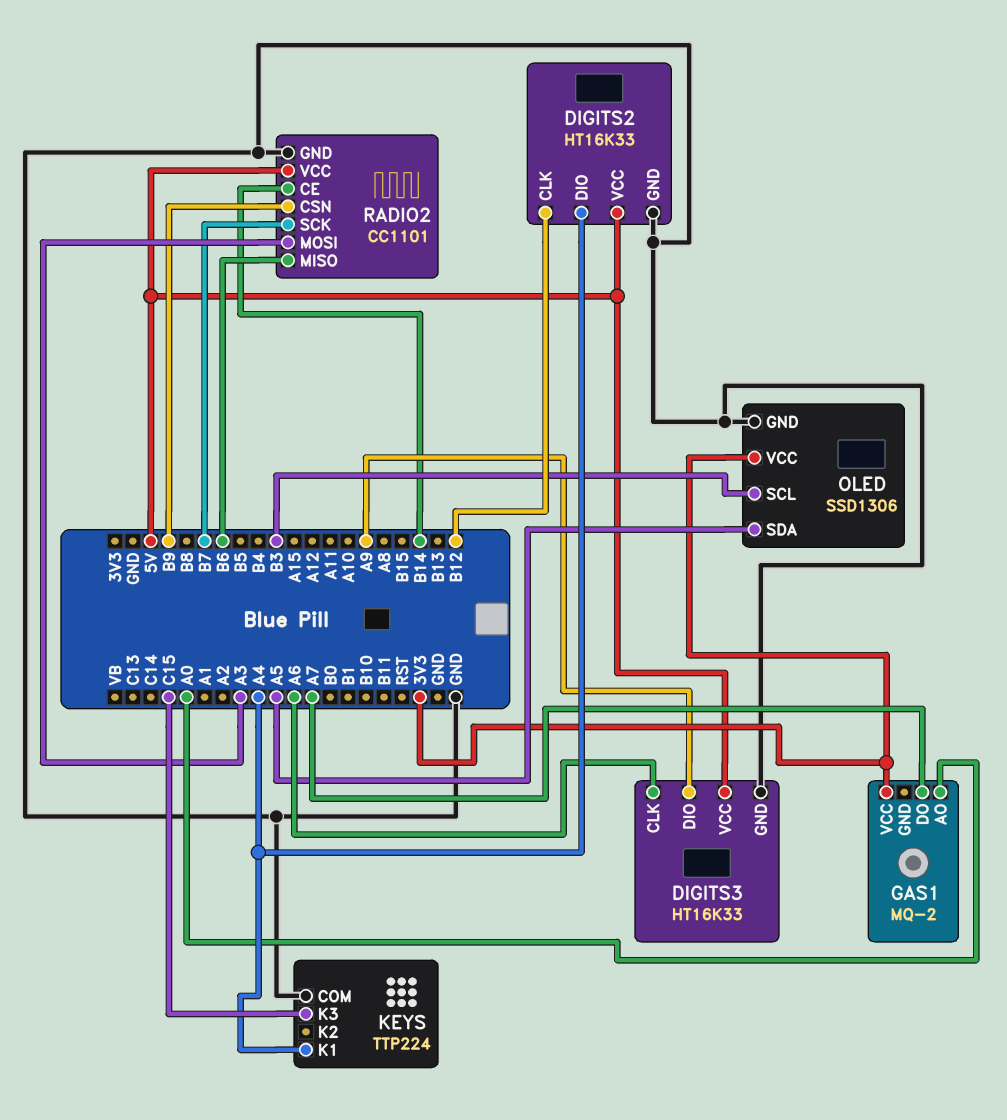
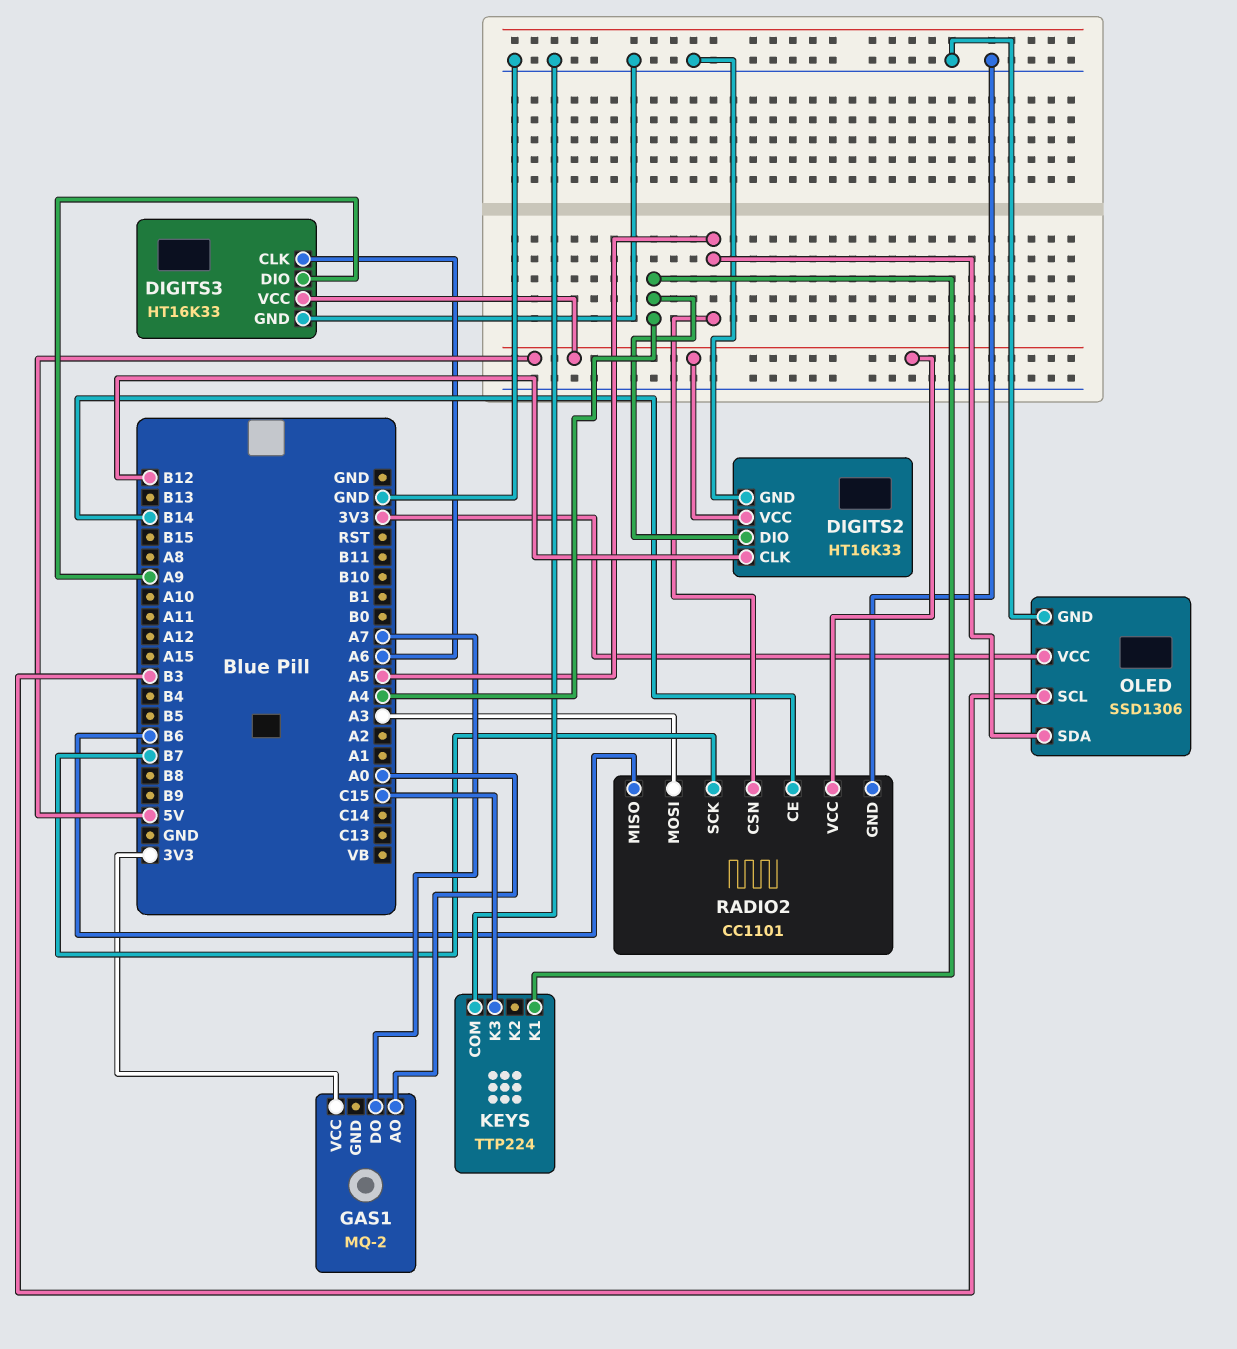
RADIO2 pin CSN: B9 -> A5

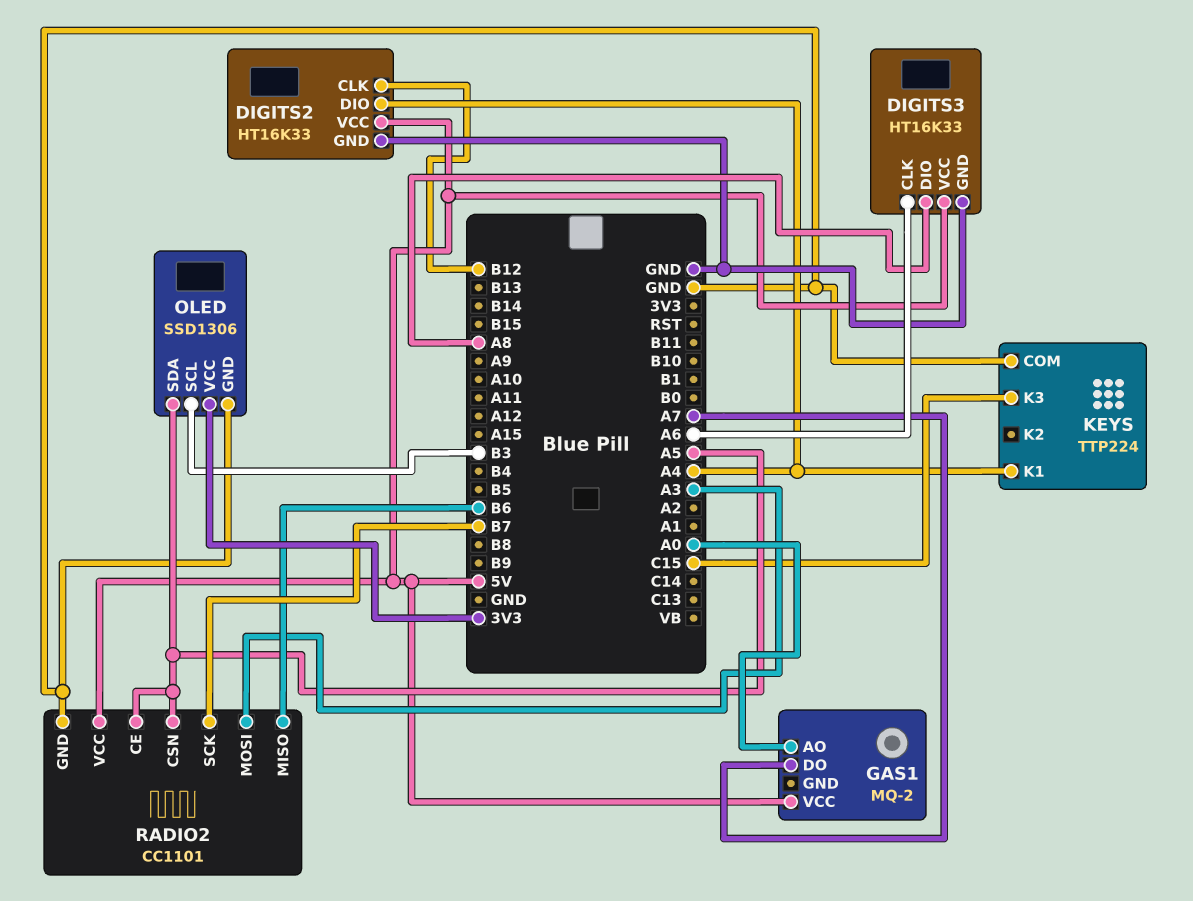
DIGITS3 pin DIO: A9 -> A8
GAS1 pin VCC: 3V3 -> 5V
RADIO2 pin CE: B14 -> A5

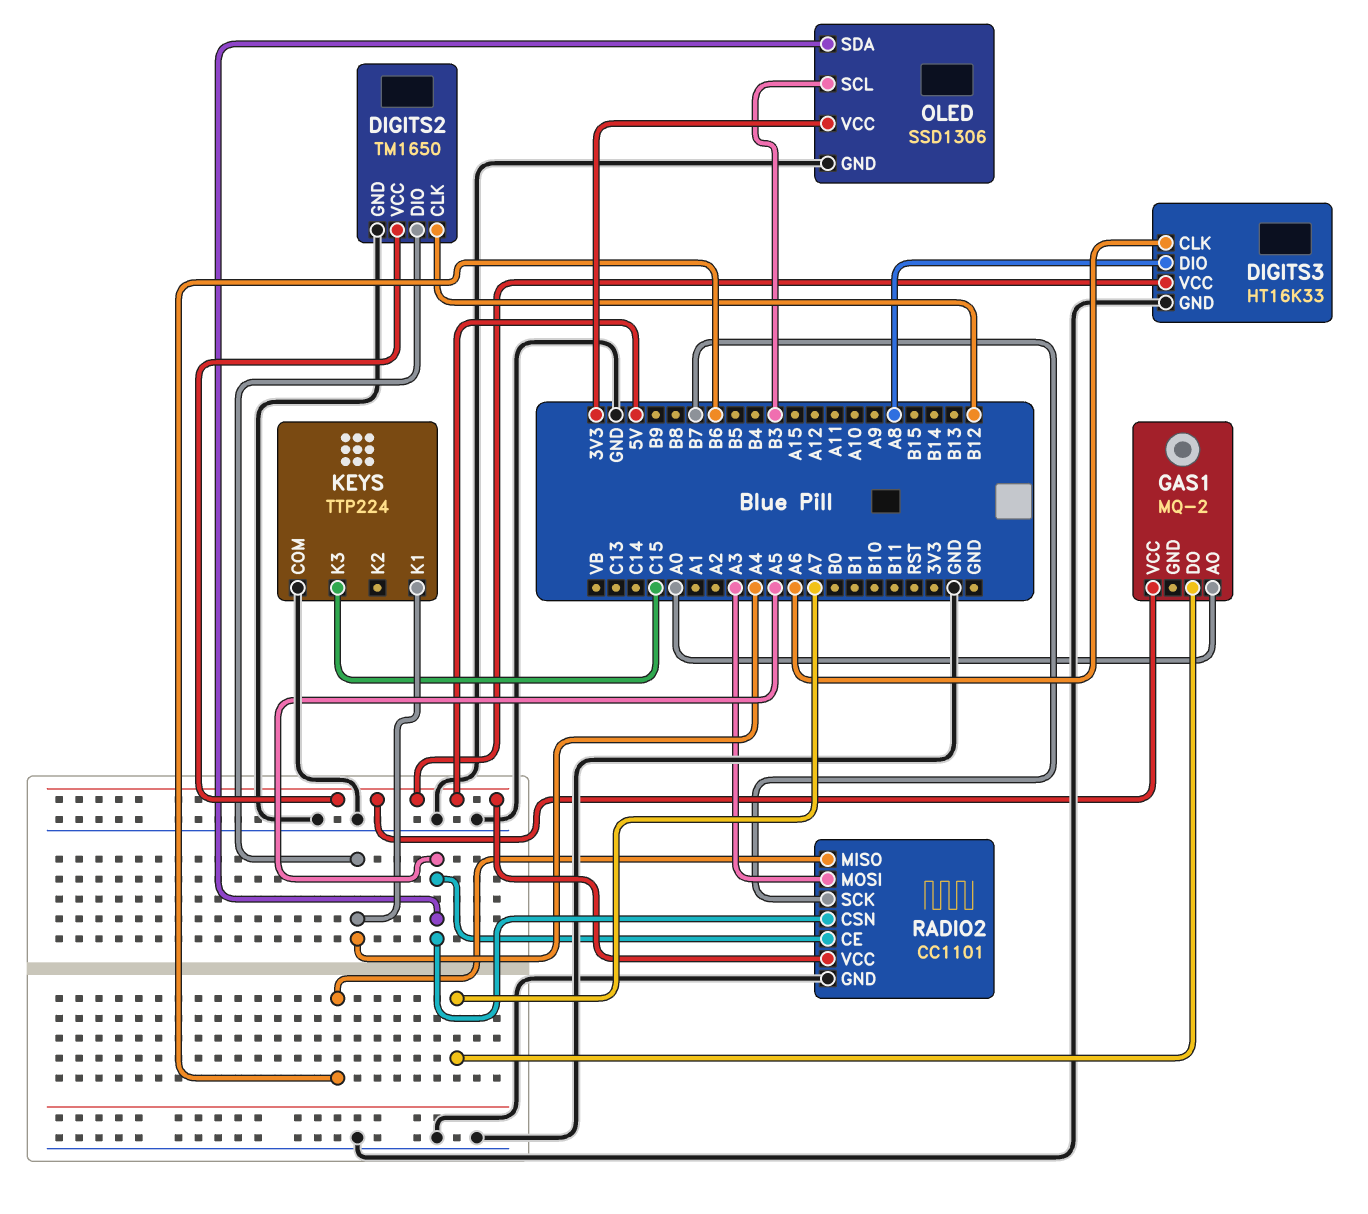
DIGITS2: HT16K33 -> TM1650

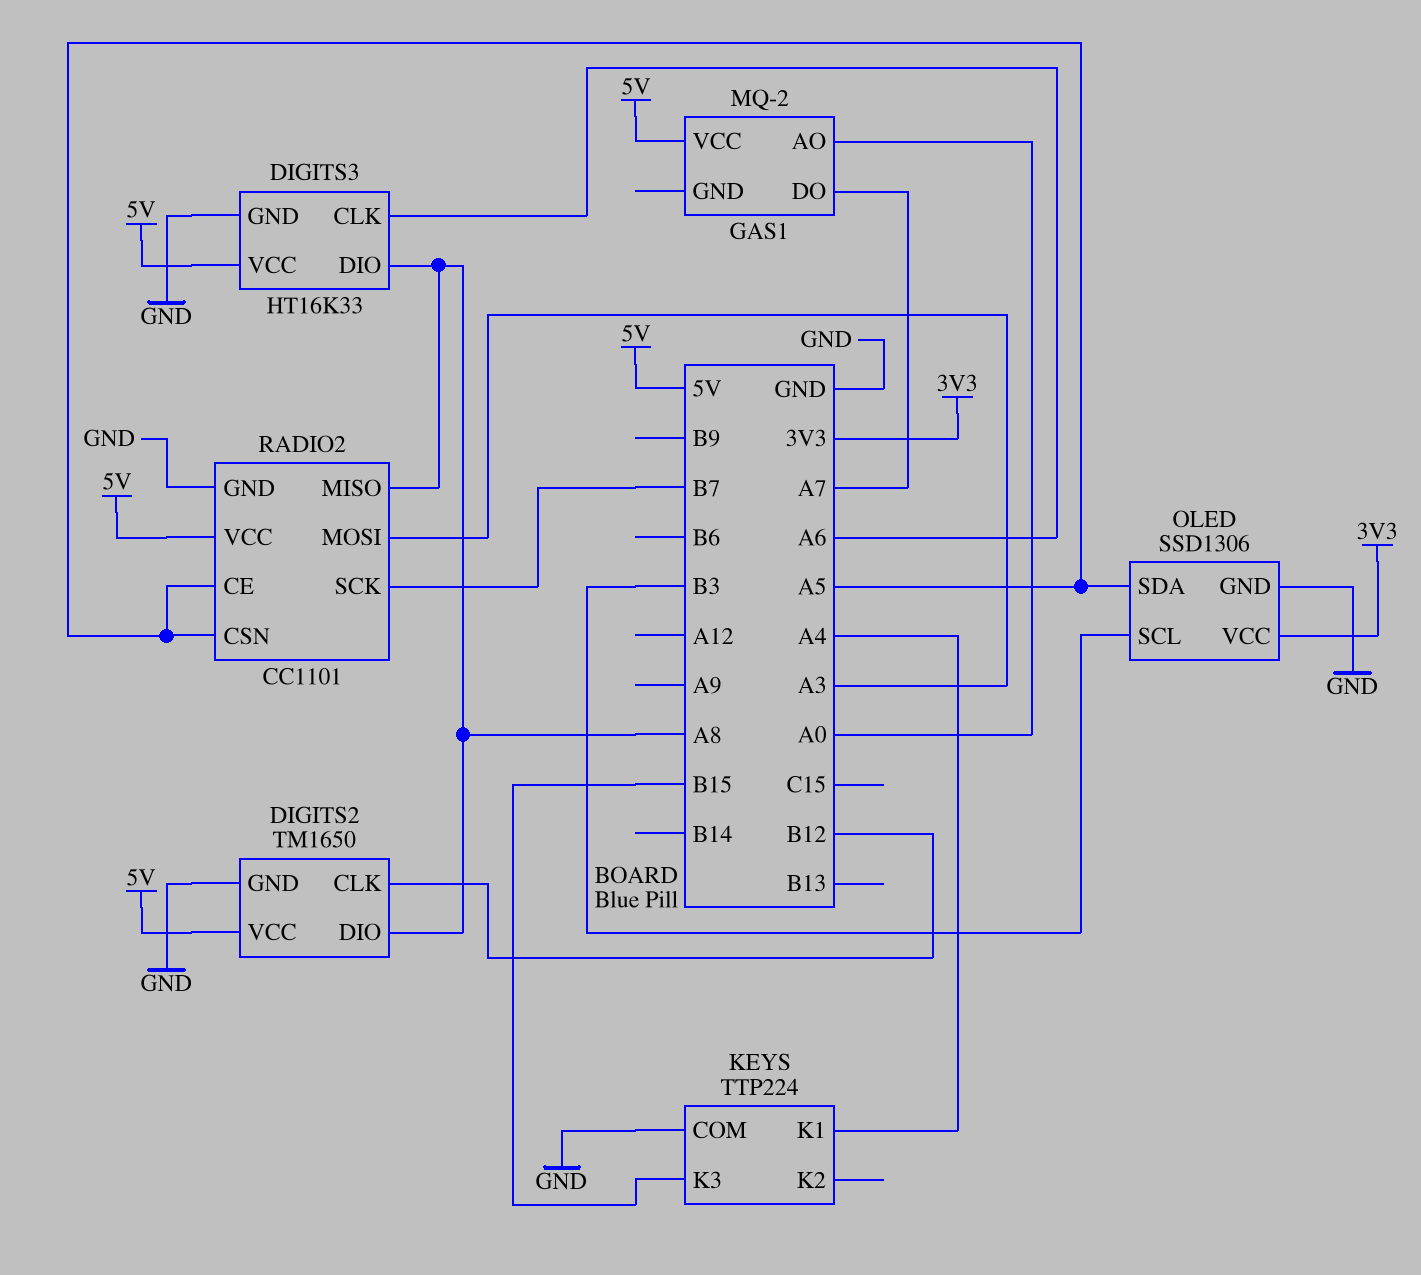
DIGITS2 pin DIO: A4 -> A8
KEYS pin K3: C15 -> B15
RADIO2 pin MISO: B6 -> A8

